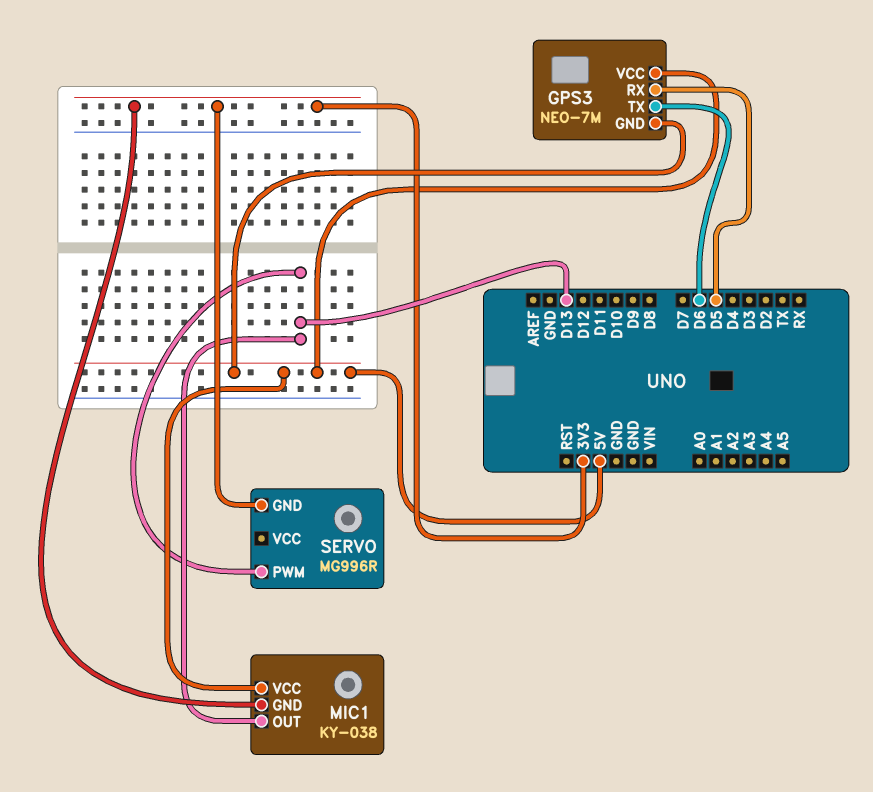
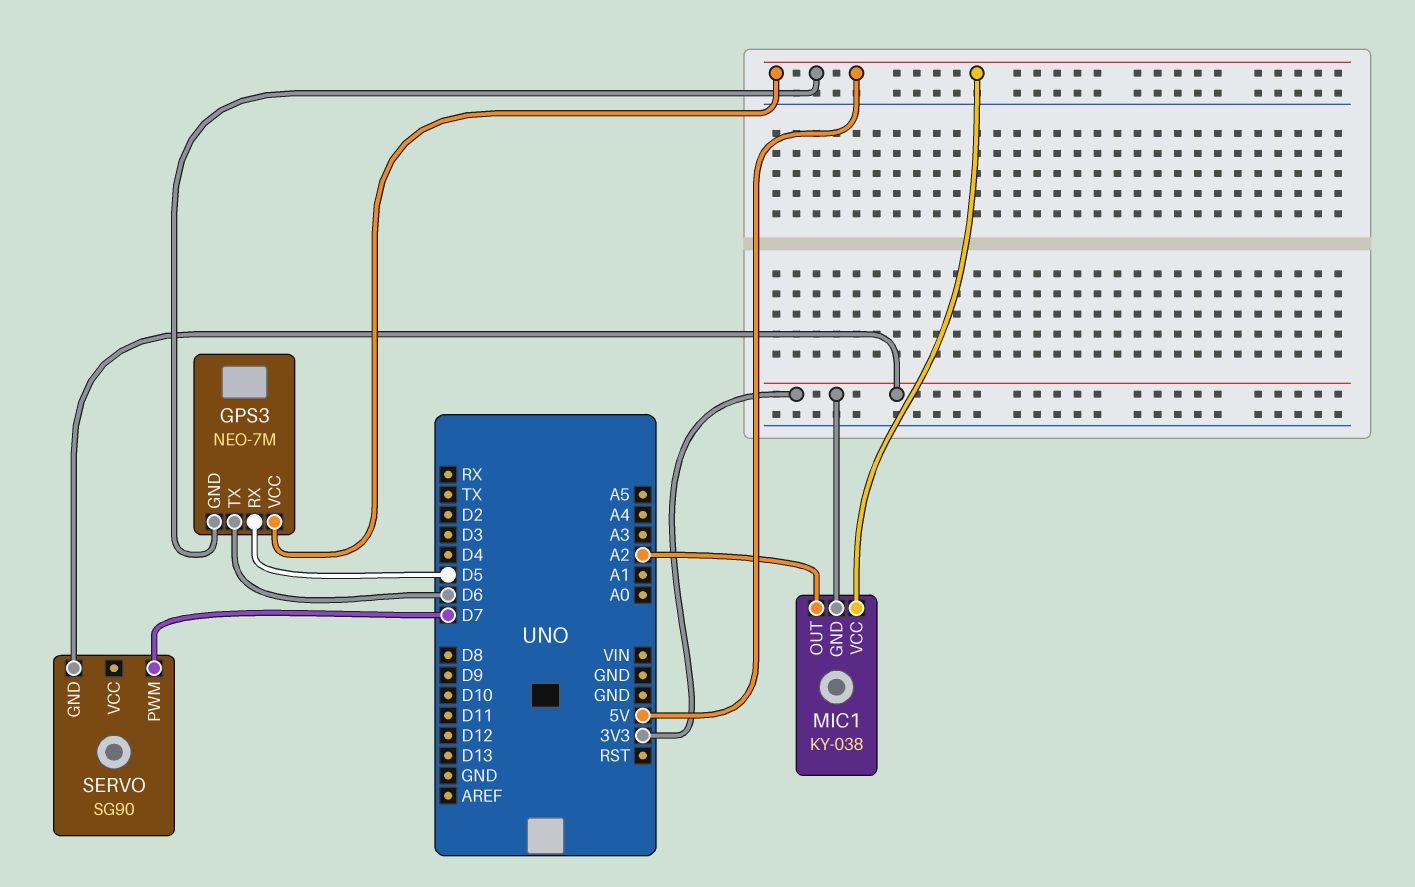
MIC1 pin OUT: D13 -> A2
SERVO: MG996R -> SG90
SERVO pin PWM: D13 -> D7

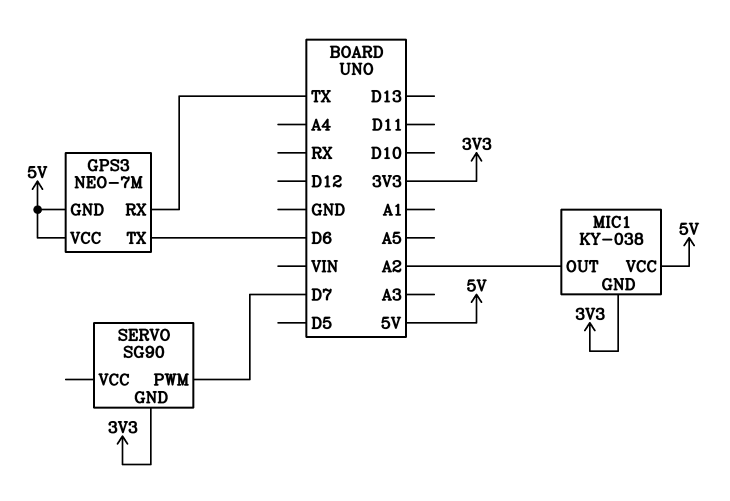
GPS3 pin RX: D5 -> TX

